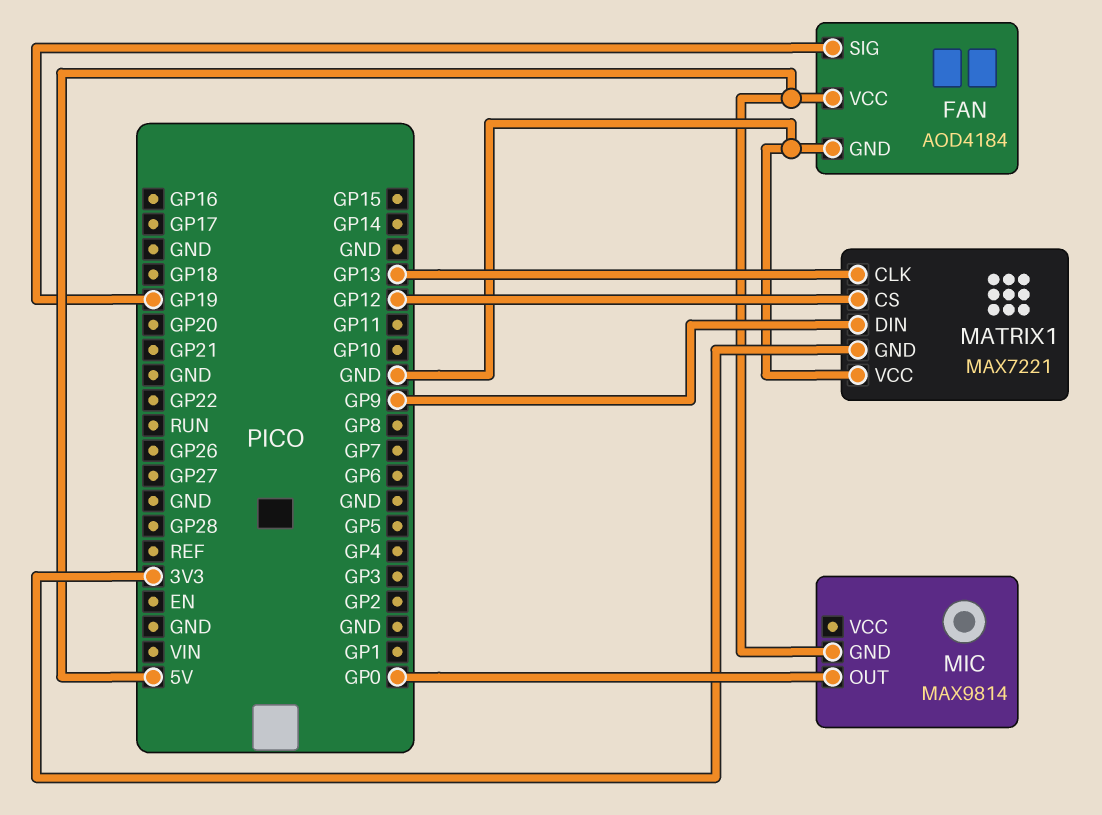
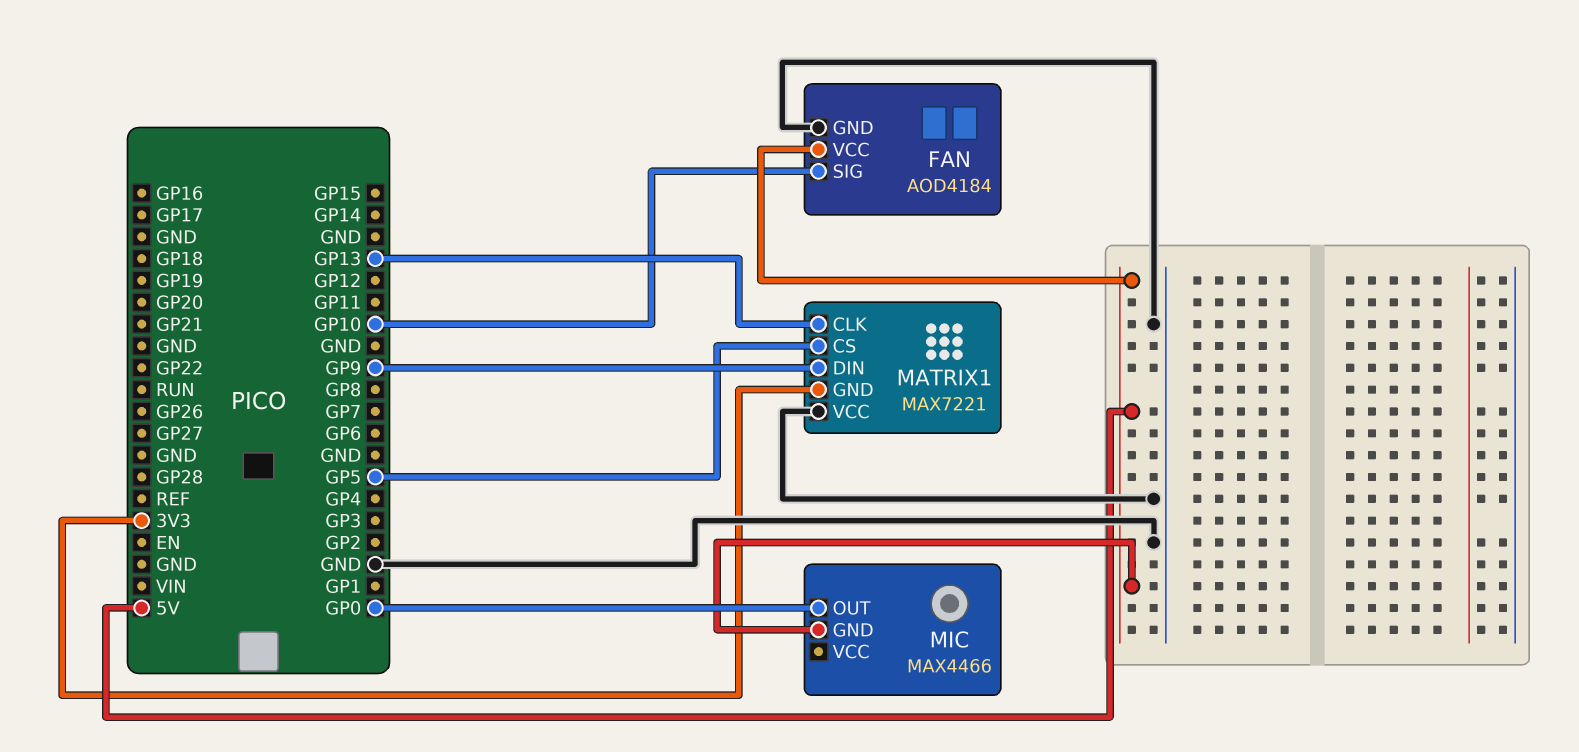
FAN pin SIG: GP19 -> GP10
MATRIX1 pin CS: GP12 -> GP5
MIC: MAX9814 -> MAX4466

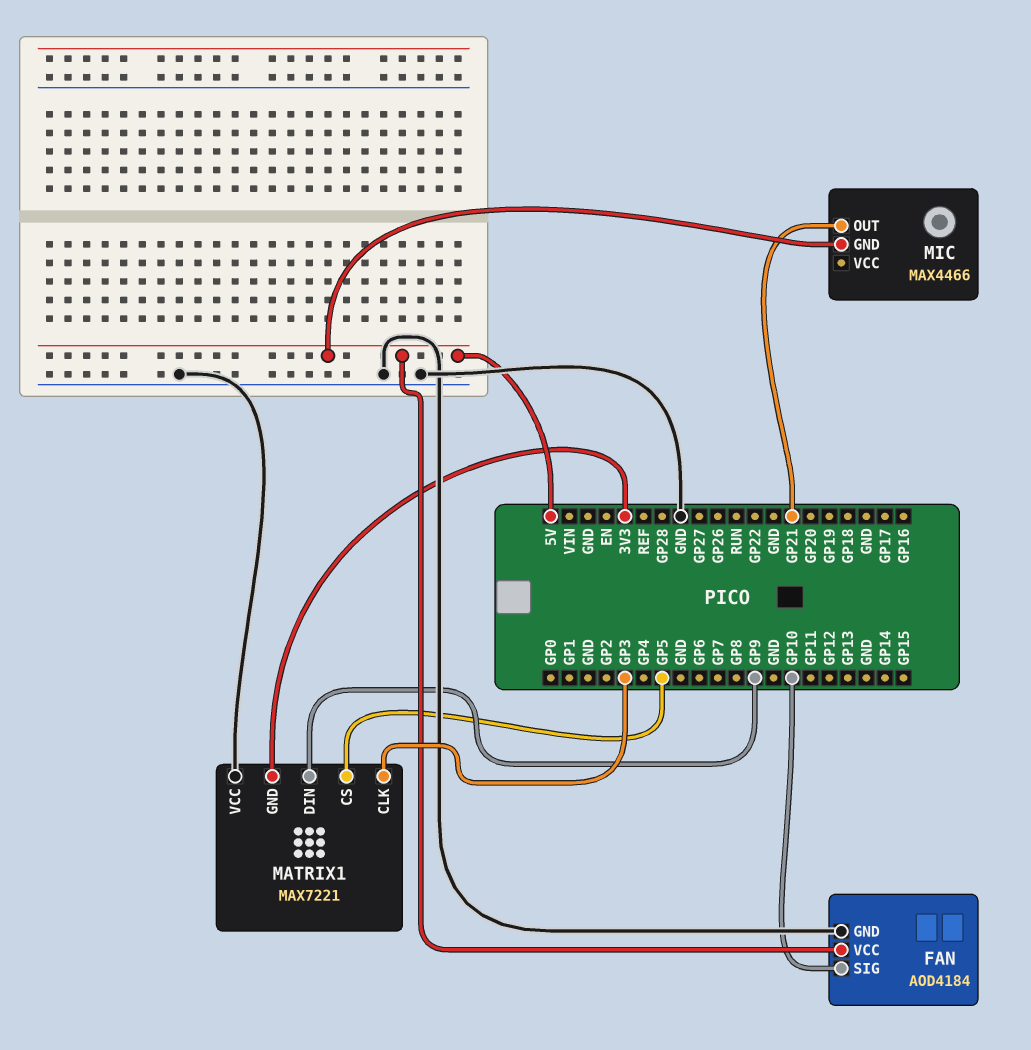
MATRIX1 pin CLK: GP13 -> GP3
MIC pin OUT: GP0 -> GP21

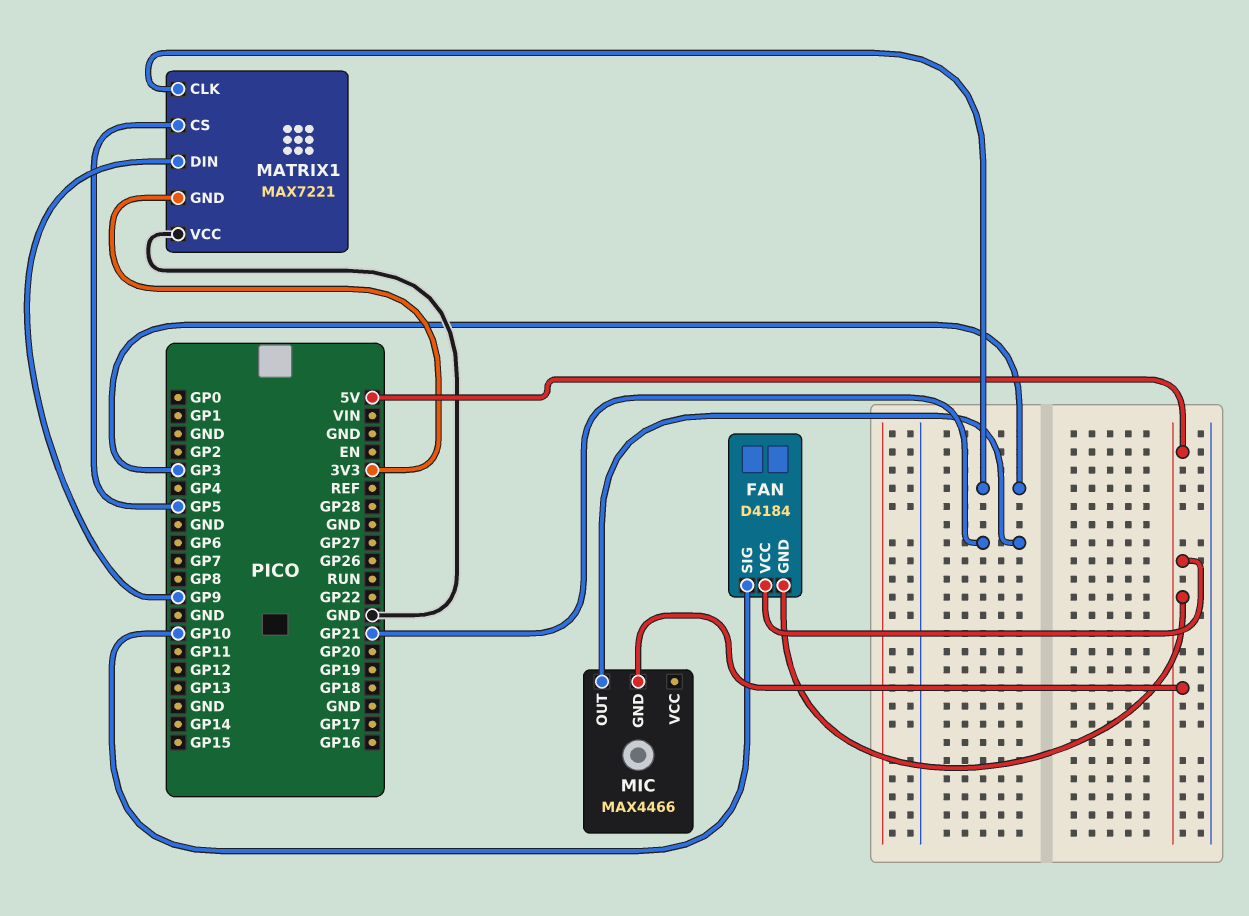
FAN: AOD4184 -> D4184
FAN pin GND: GND -> 5V

